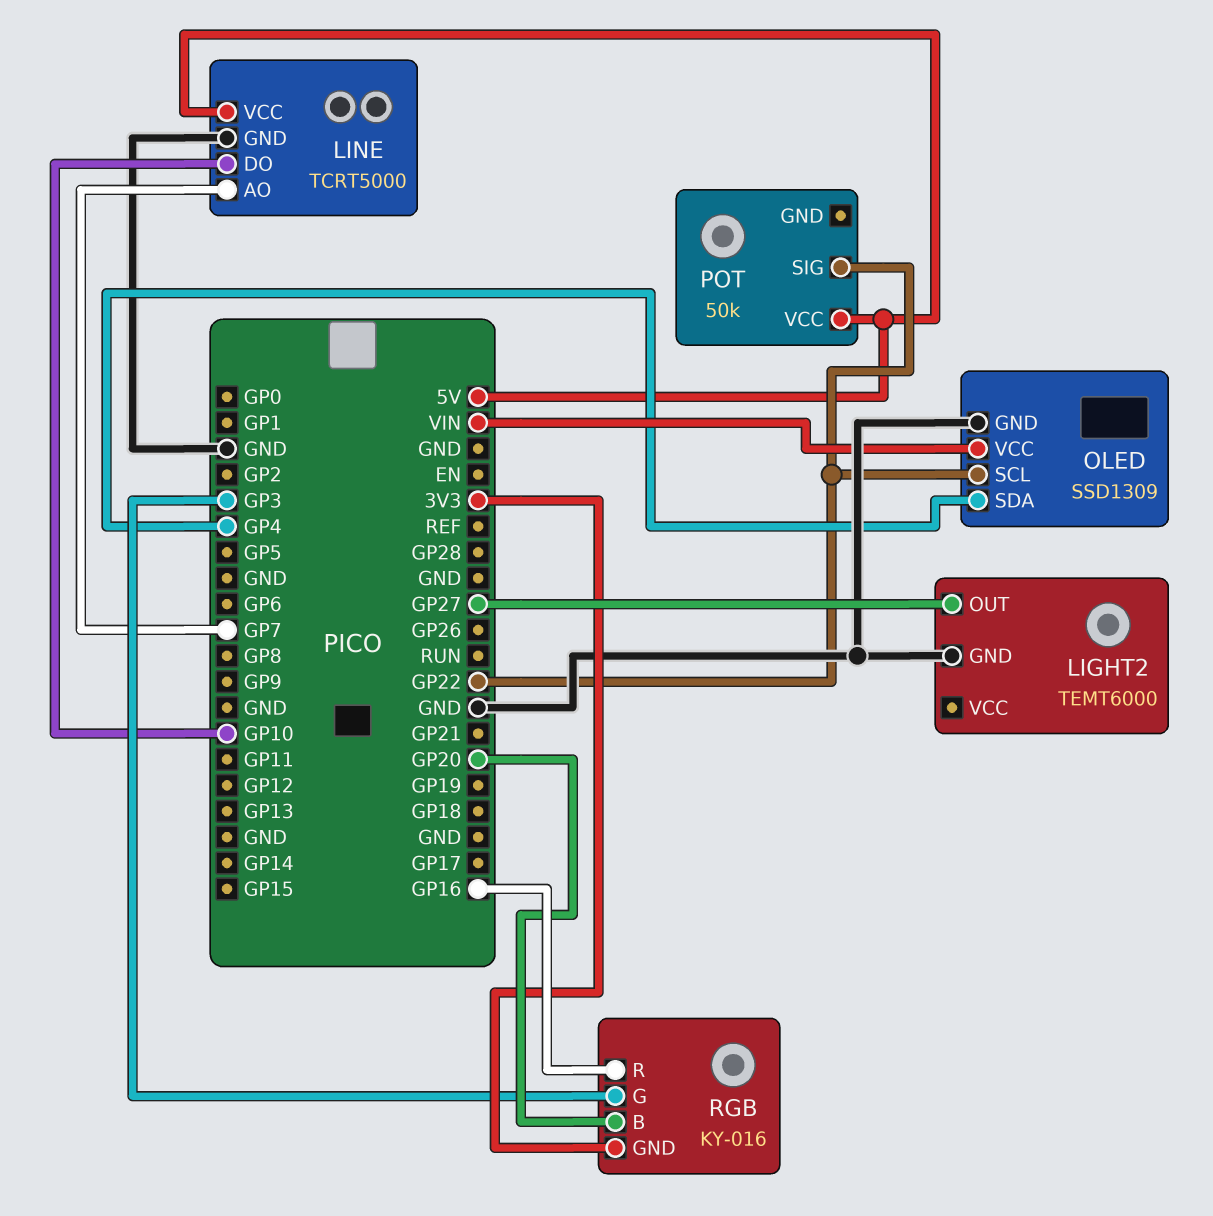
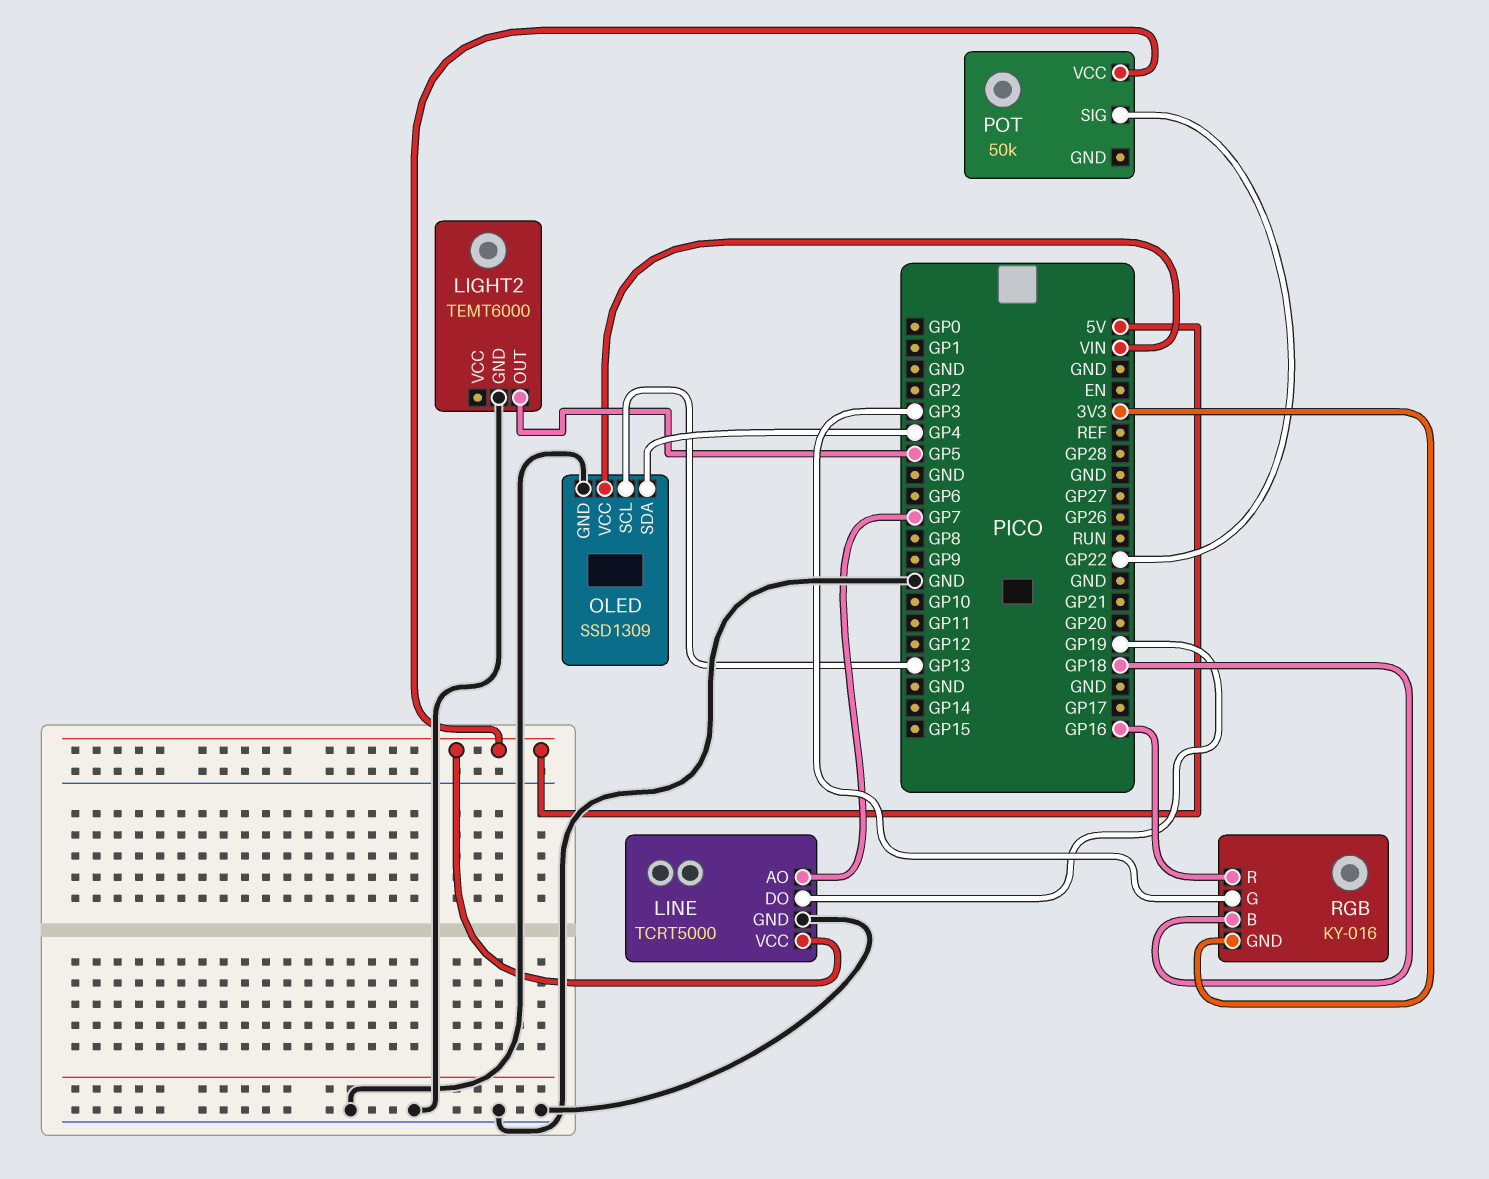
LIGHT2 pin OUT: GP27 -> GP5
LINE pin DO: GP10 -> GP19
OLED pin SCL: GP22 -> GP13
RGB pin B: GP20 -> GP18

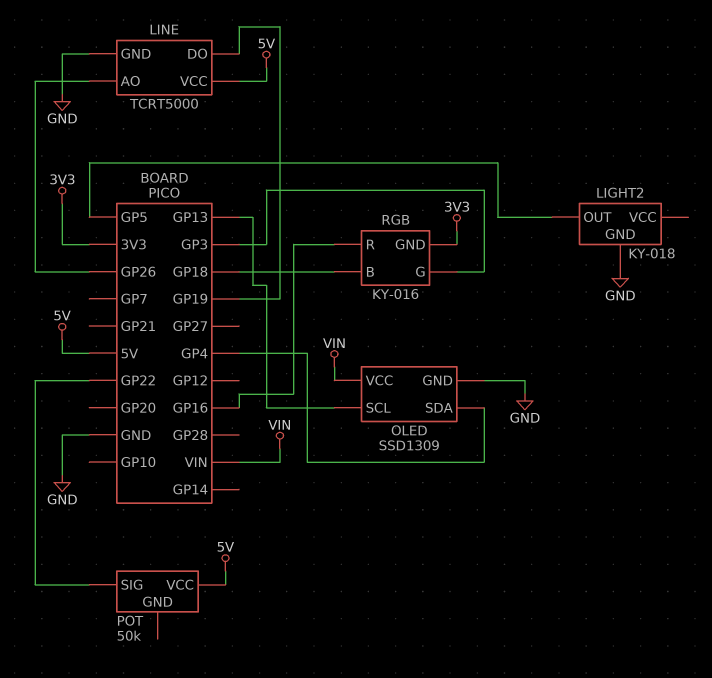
LIGHT2: TEMT6000 -> KY-018
LINE pin AO: GP7 -> GP26

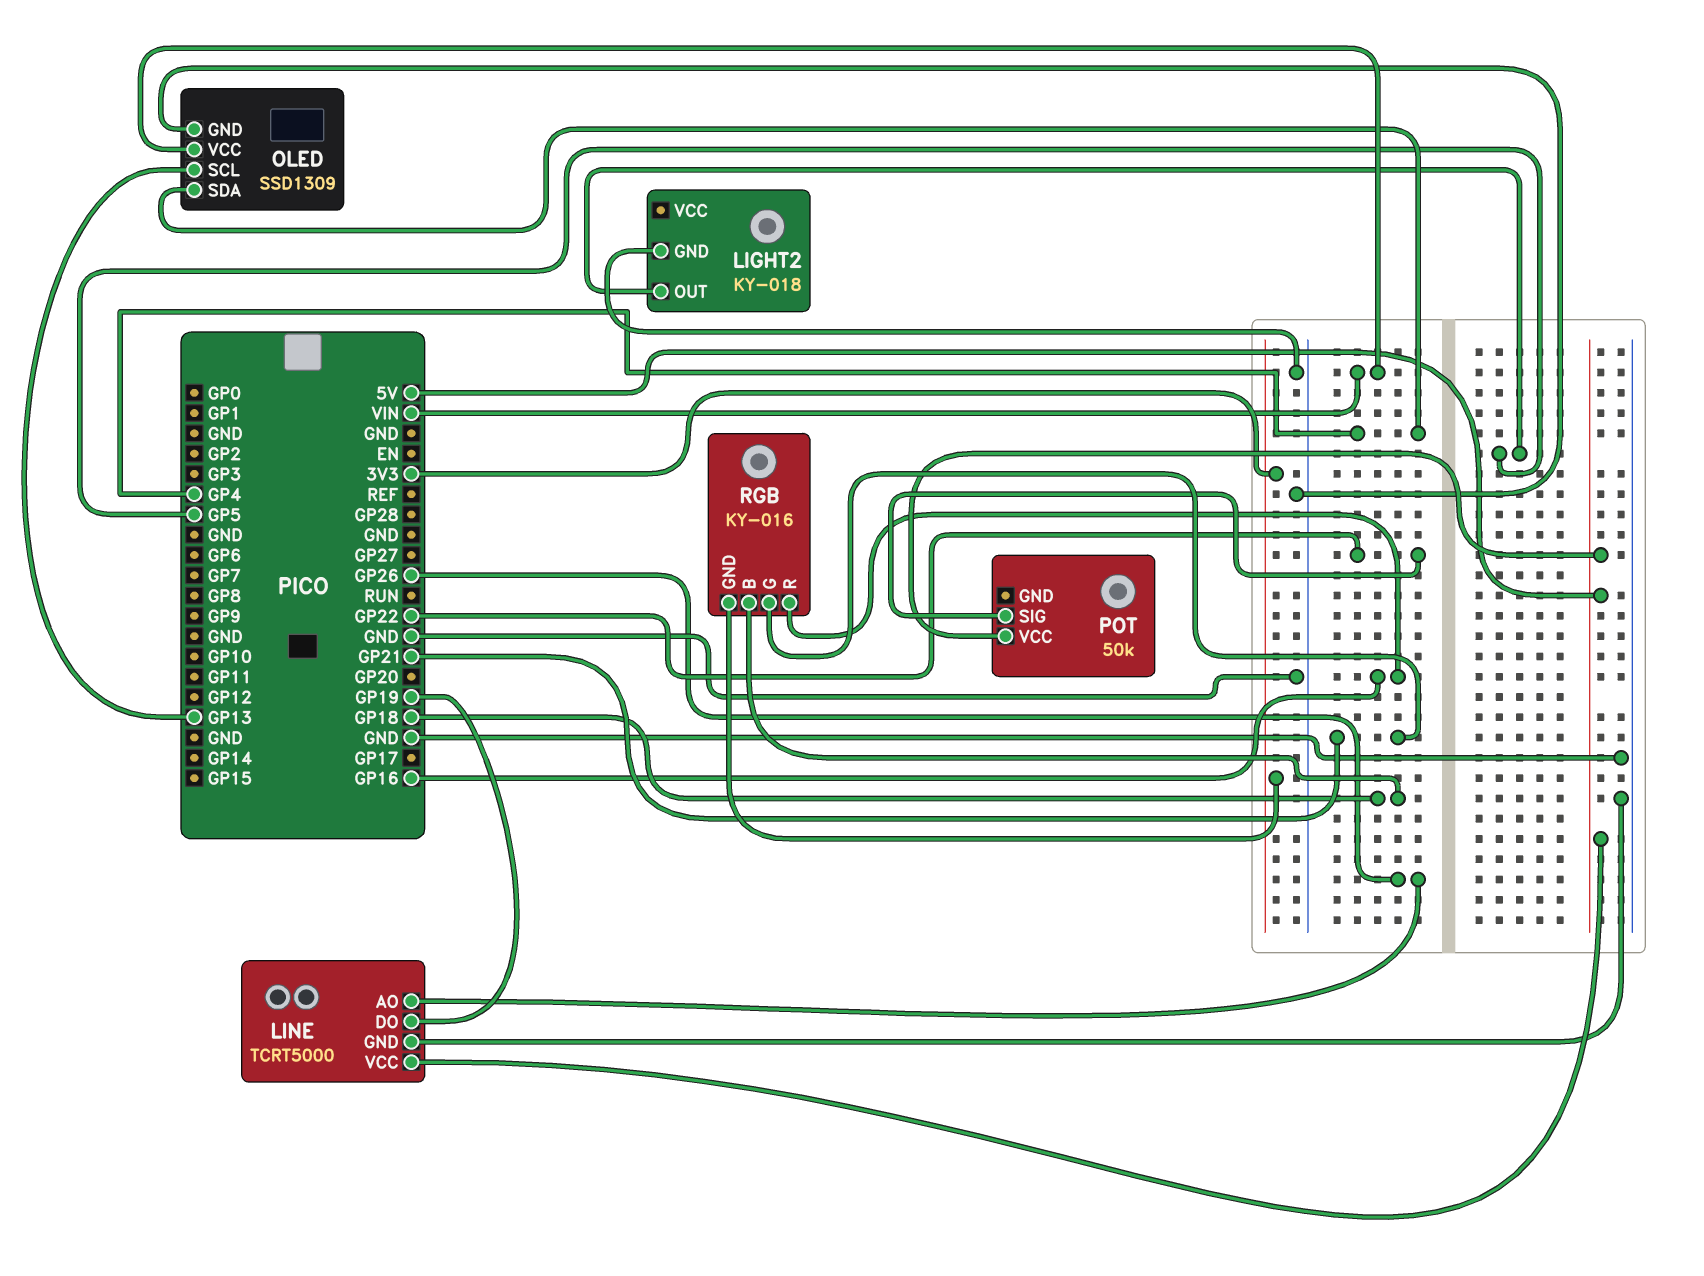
RGB pin G: GP3 -> GP21

